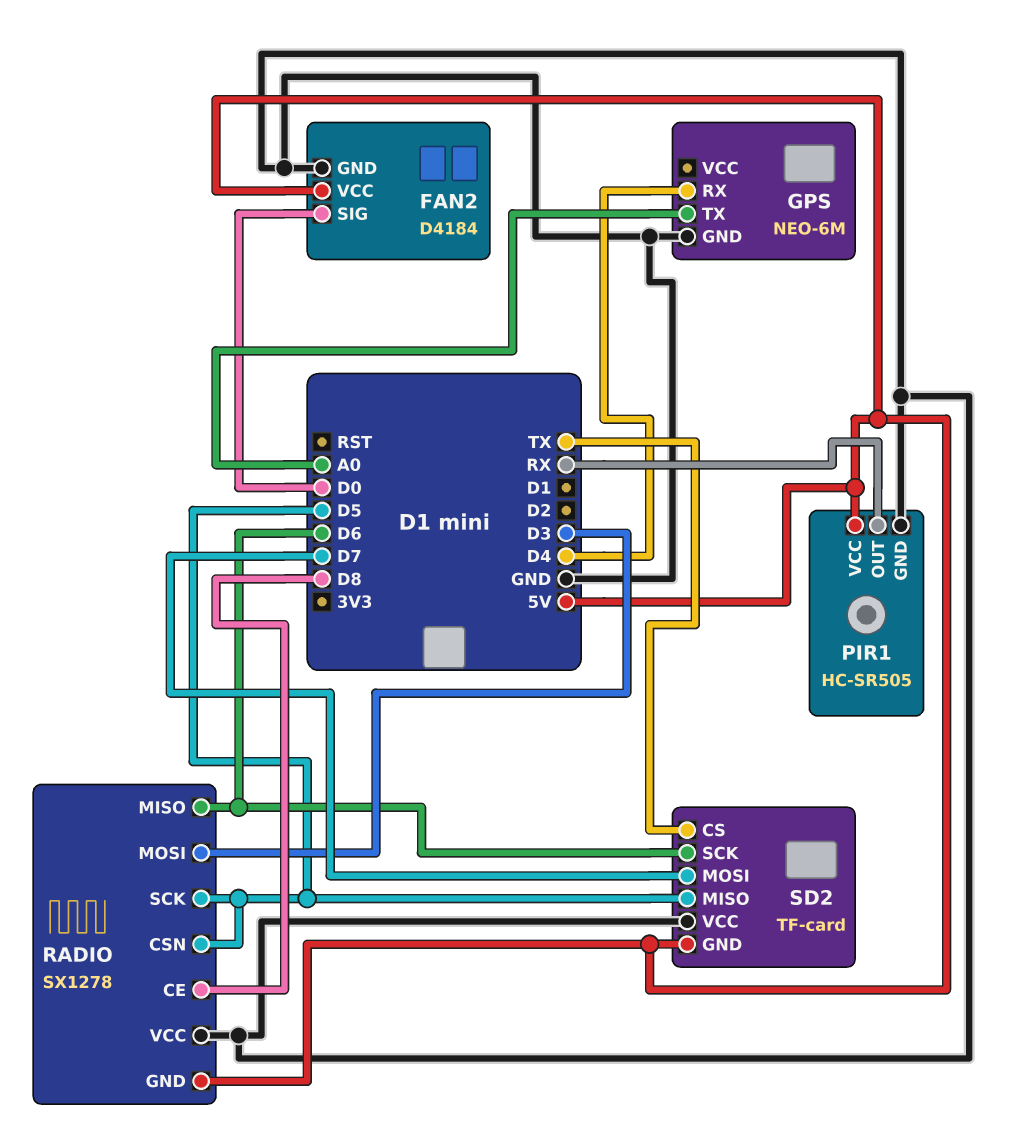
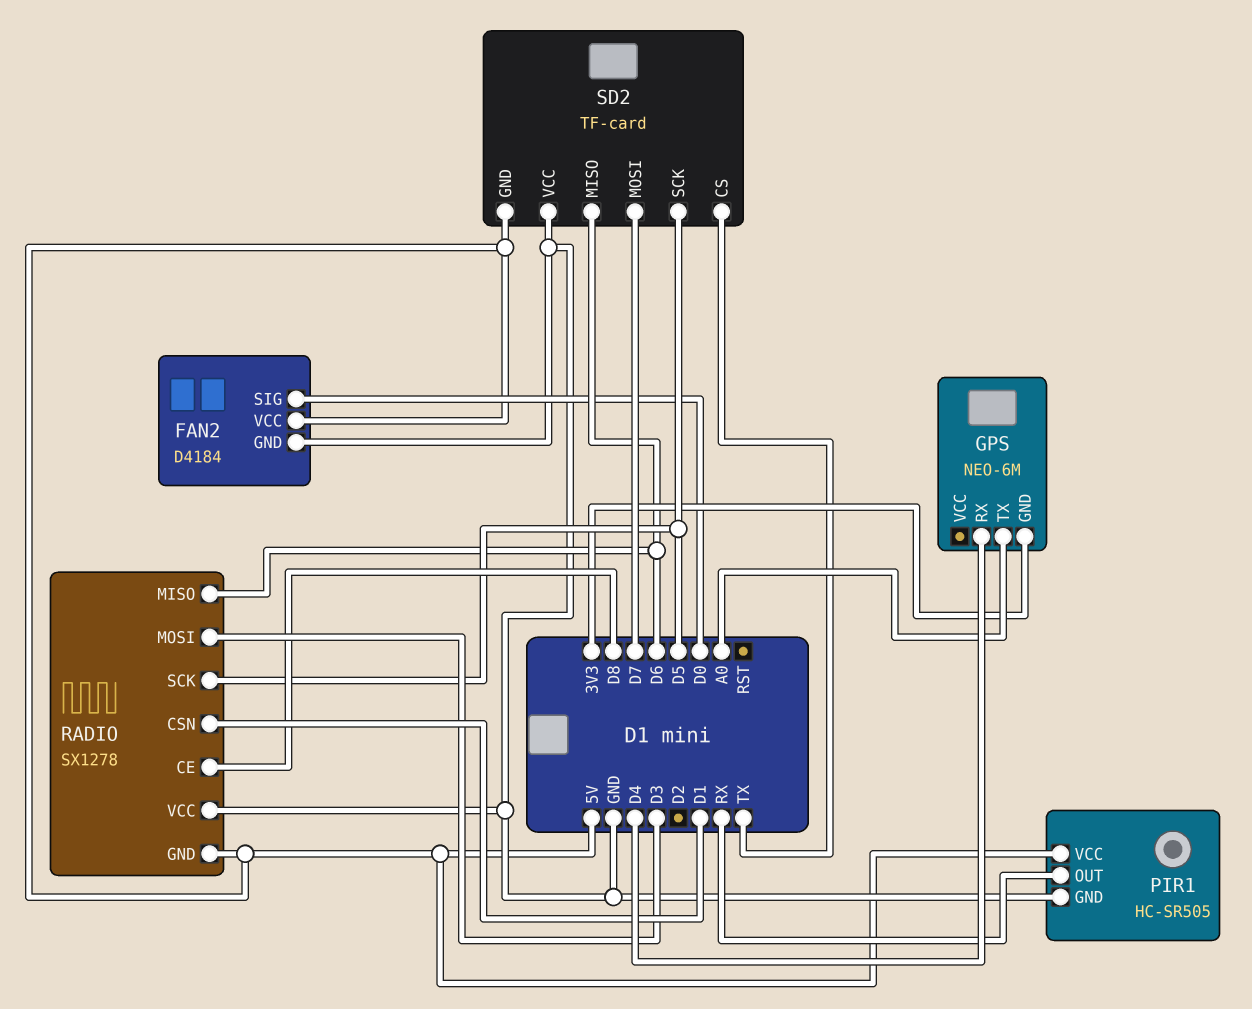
GPS pin GND: GND -> 3V3
RADIO pin CSN: D5 -> D1
SD2 pin MISO: D5 -> D6
SD2 pin SCK: D6 -> D5

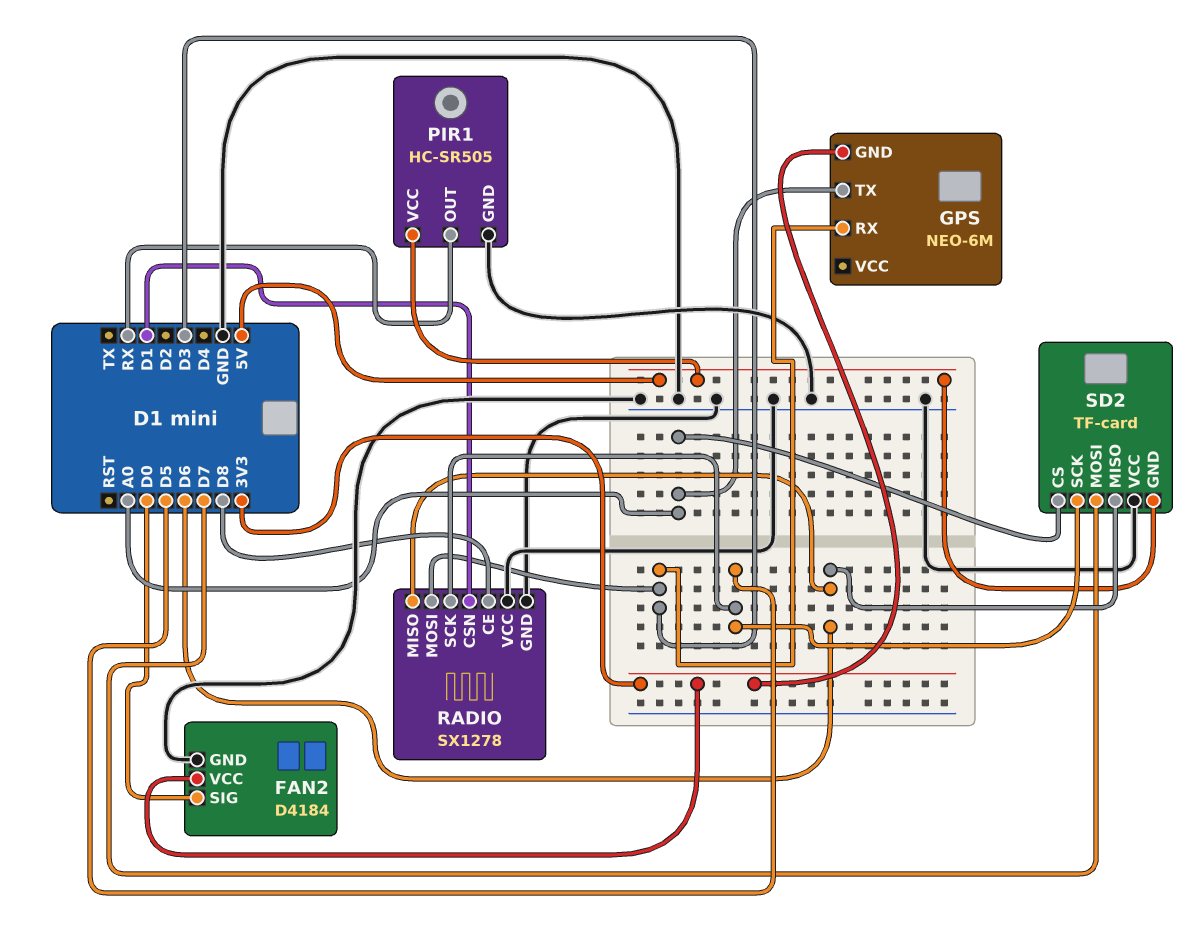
FAN2 pin VCC: 5V -> 3V3
GPS pin RX: D4 -> D3
RADIO pin GND: 5V -> GND
SD2 pin CS: TX -> A0

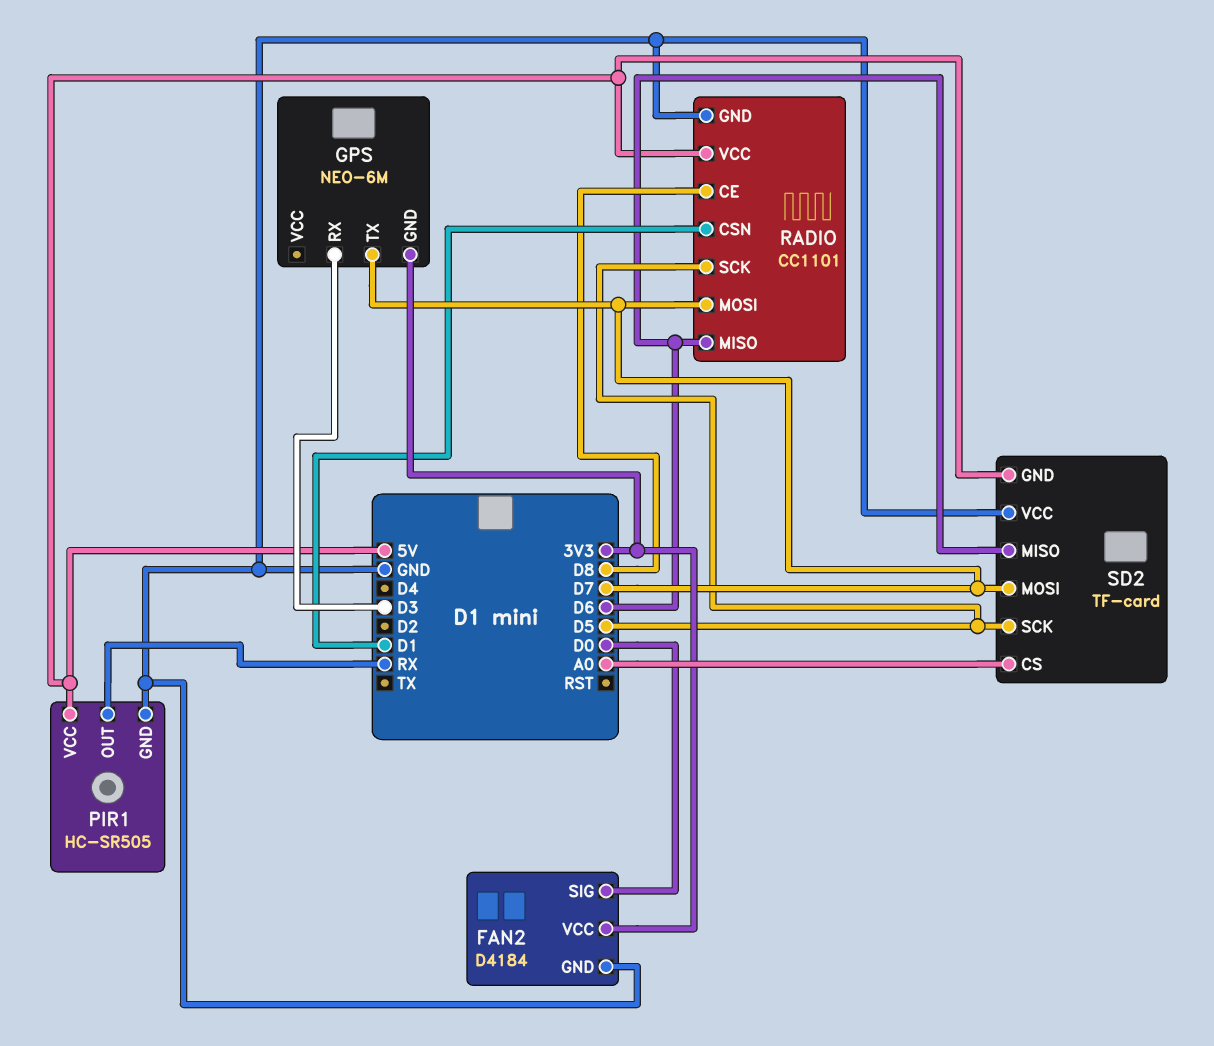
GPS pin TX: A0 -> D7
RADIO: SX1278 -> CC1101
RADIO pin MOSI: D3 -> D7
RADIO pin VCC: GND -> 5V

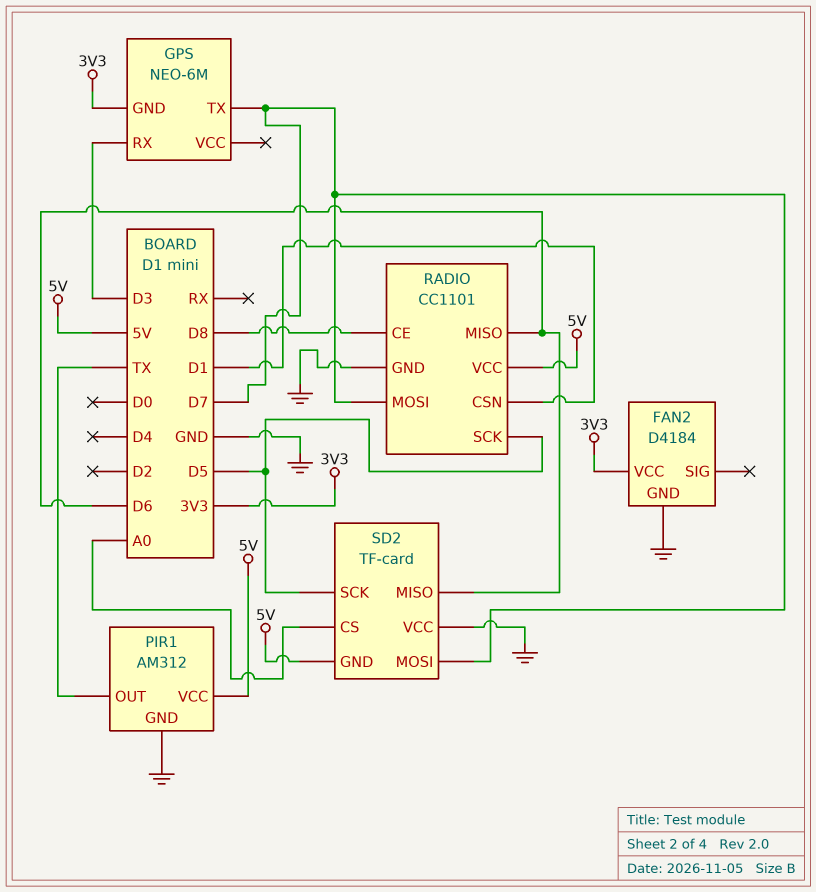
FAN2 pin SIG: D0 -> none
PIR1: HC-SR505 -> AM312
PIR1 pin OUT: RX -> TX

